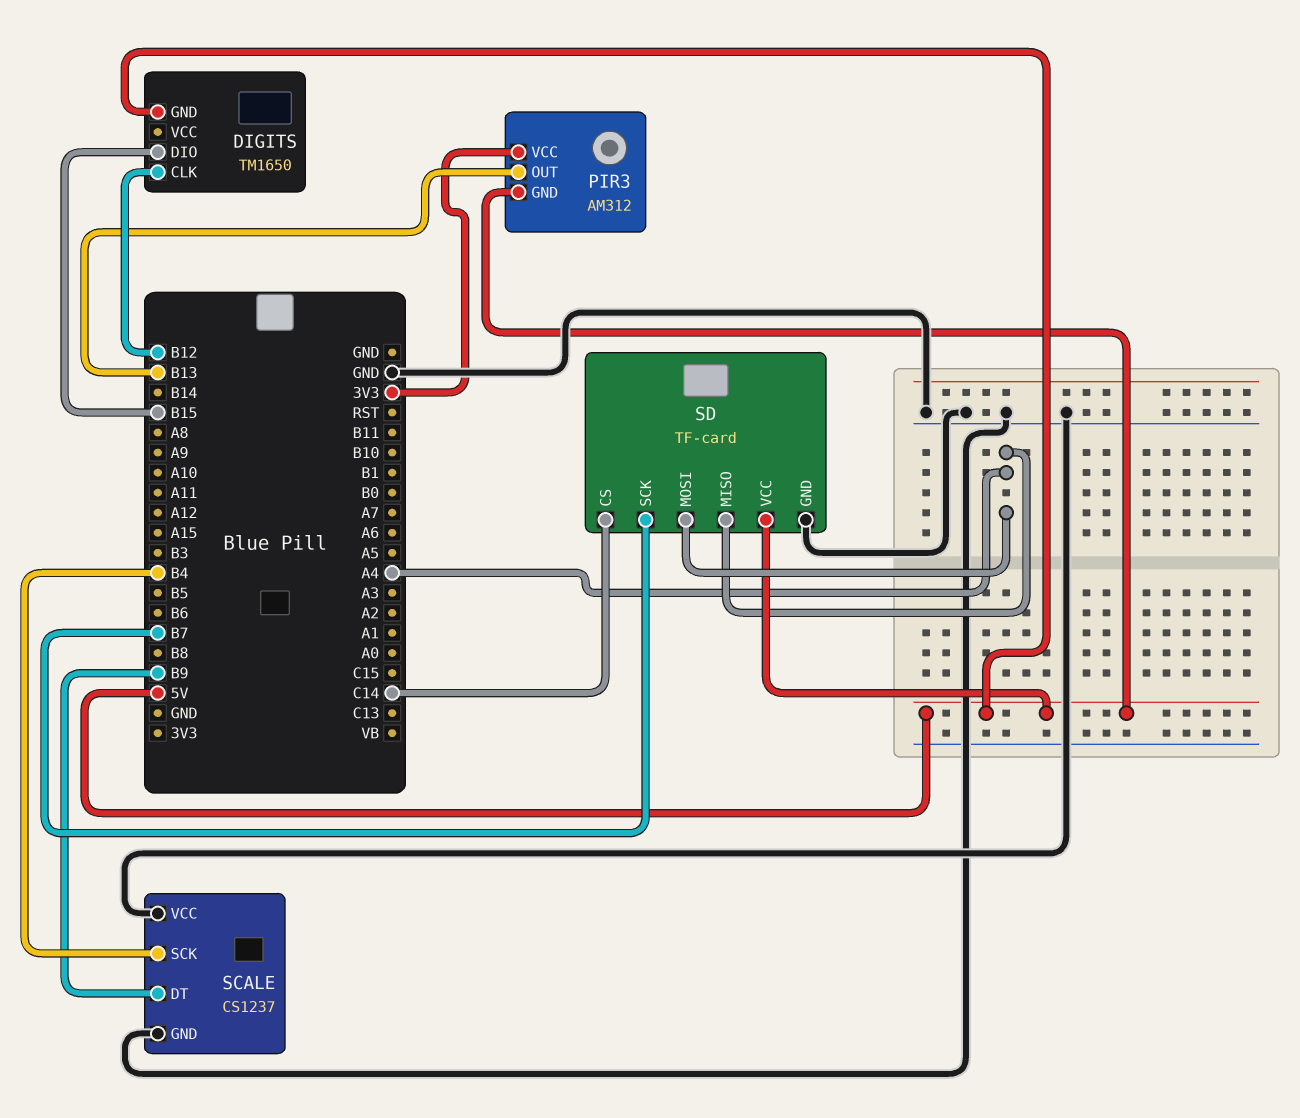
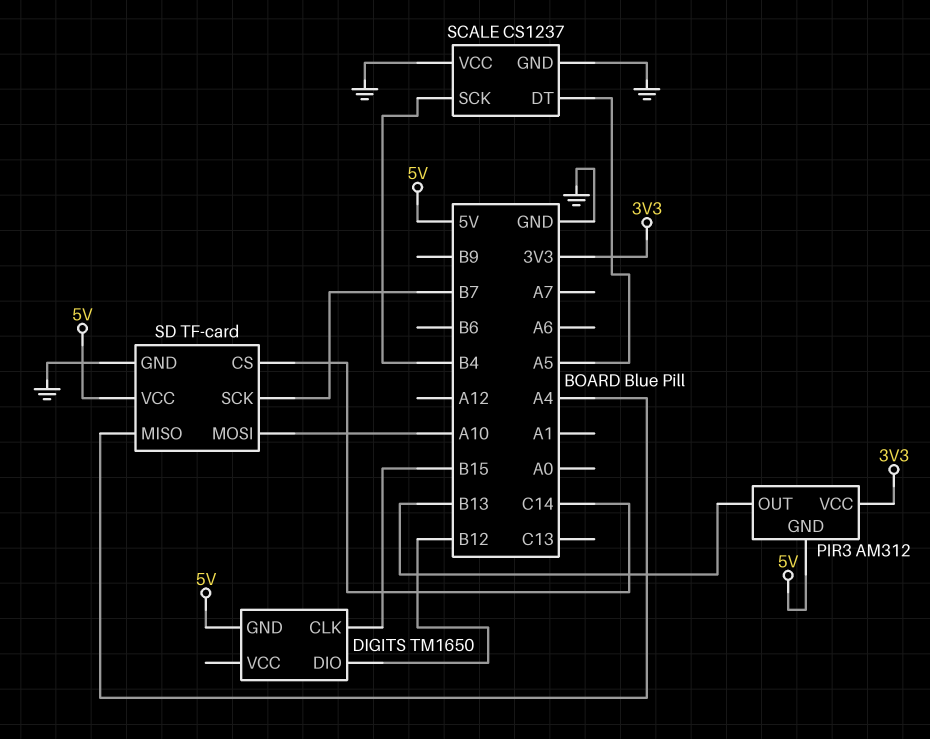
DIGITS pin CLK: B12 -> B15
DIGITS pin DIO: B15 -> B12
SCALE pin DT: B9 -> A5
SD pin MOSI: A4 -> A10

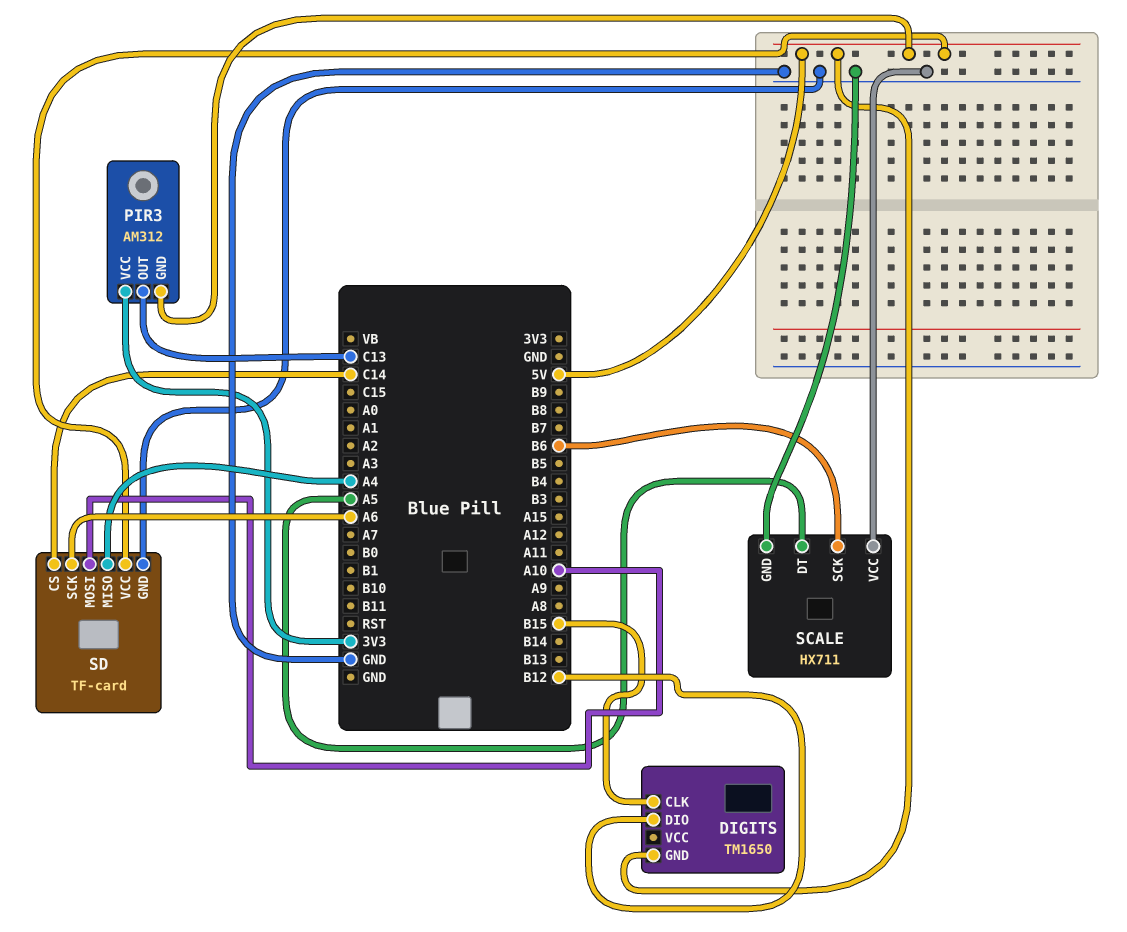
PIR3 pin OUT: B13 -> C13
SCALE: CS1237 -> HX711
SCALE pin SCK: B4 -> B6
SD pin SCK: B7 -> A6

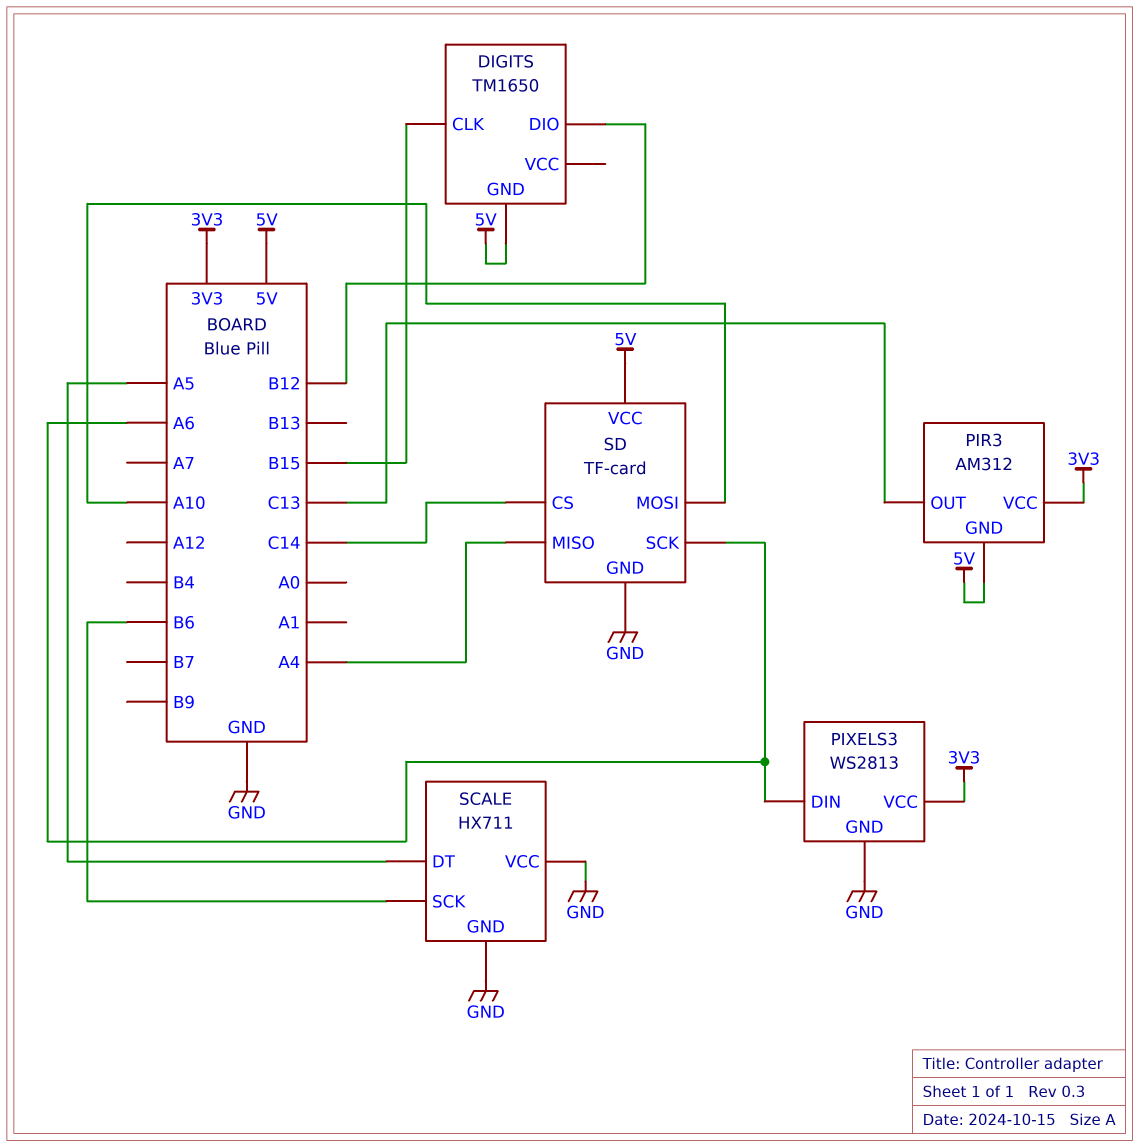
PIXELS3: none -> WS2813
PIXELS3 pin DIN: none -> A6
PIXELS3 pin GND: none -> GND
PIXELS3 pin VCC: none -> 3V3

